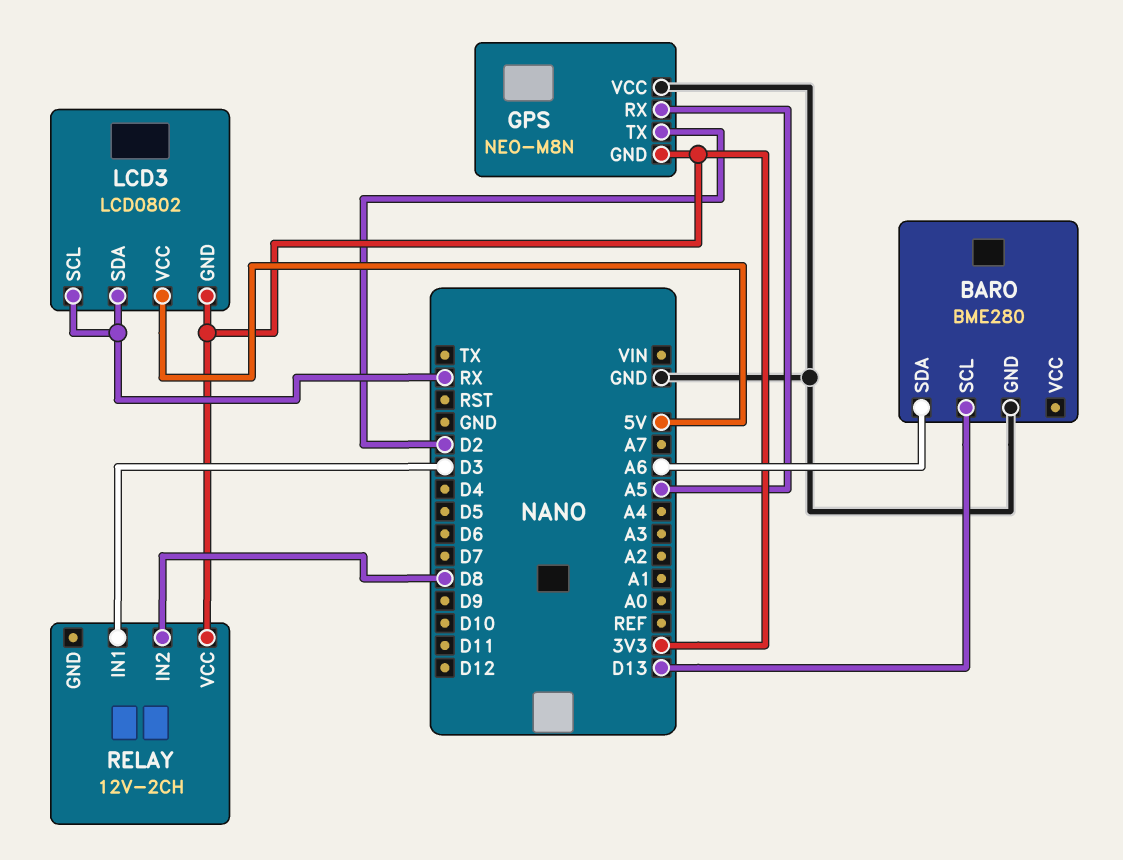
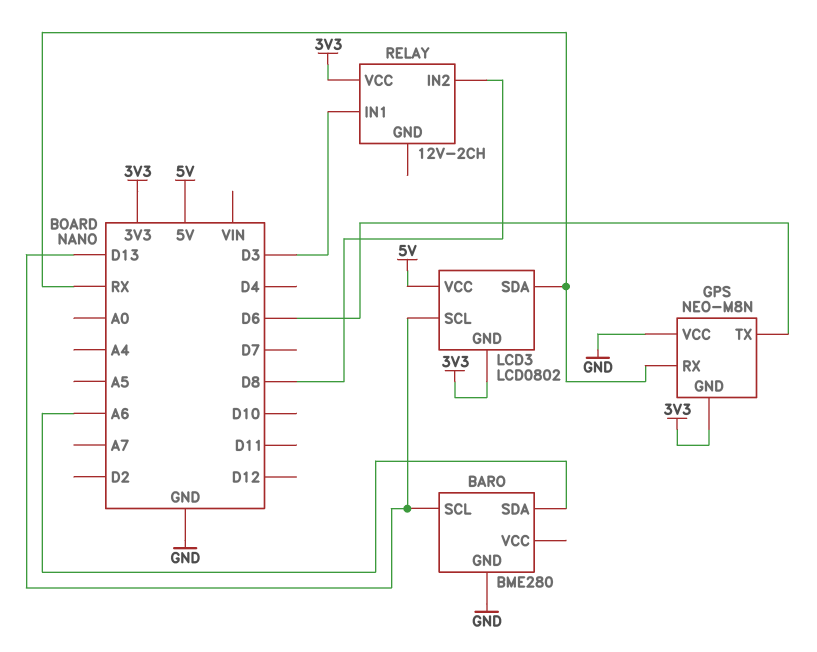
GPS pin RX: A5 -> RX
GPS pin TX: D2 -> D6
LCD3 pin SCL: RX -> D13

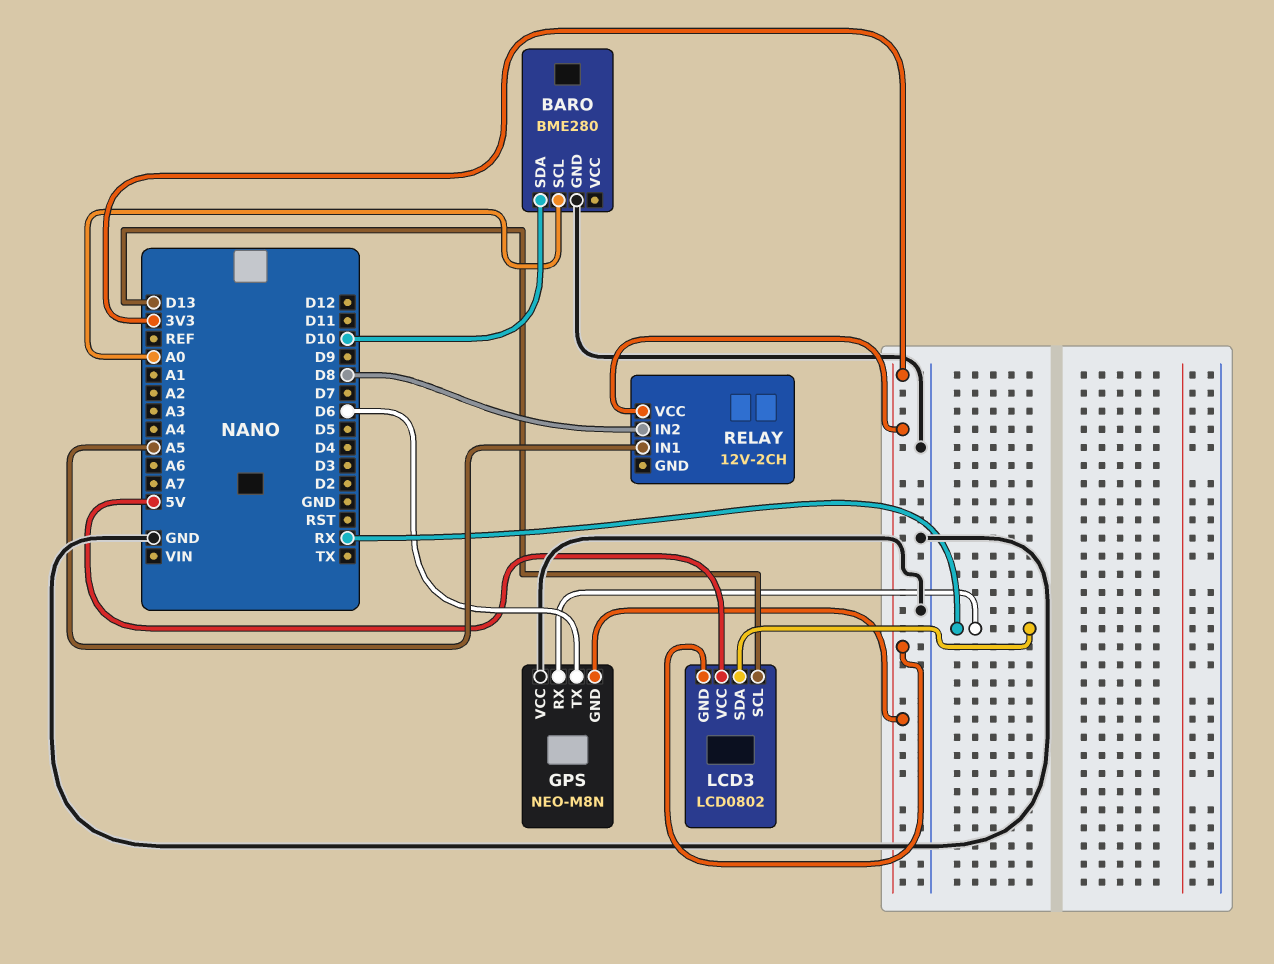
BARO pin SCL: D13 -> A0
BARO pin SDA: A6 -> D10
RELAY pin IN1: D3 -> A5

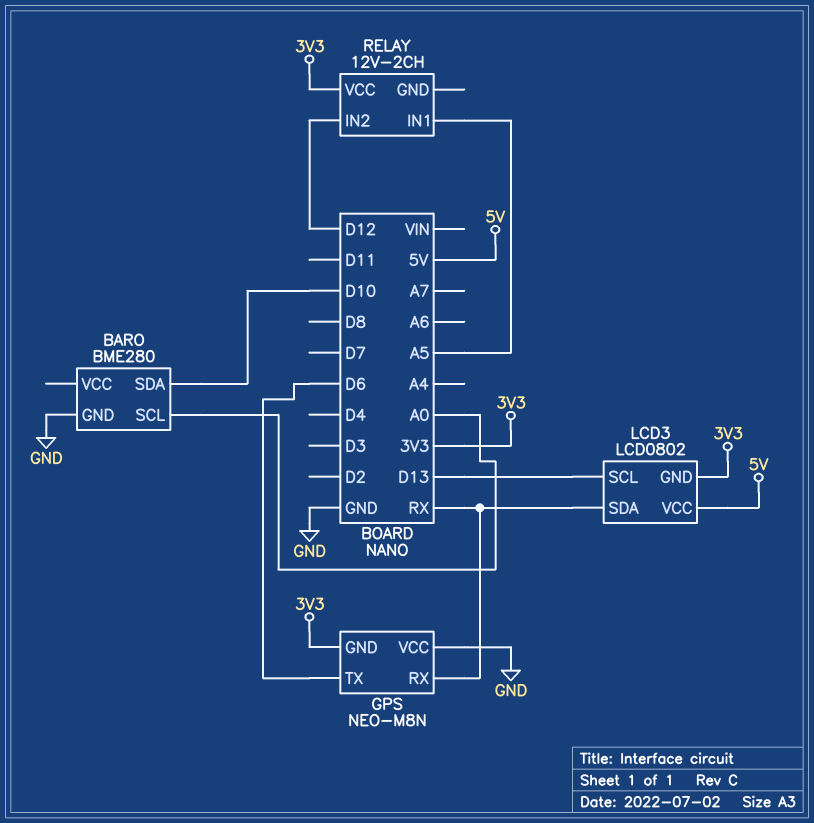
RELAY pin IN2: D8 -> D12

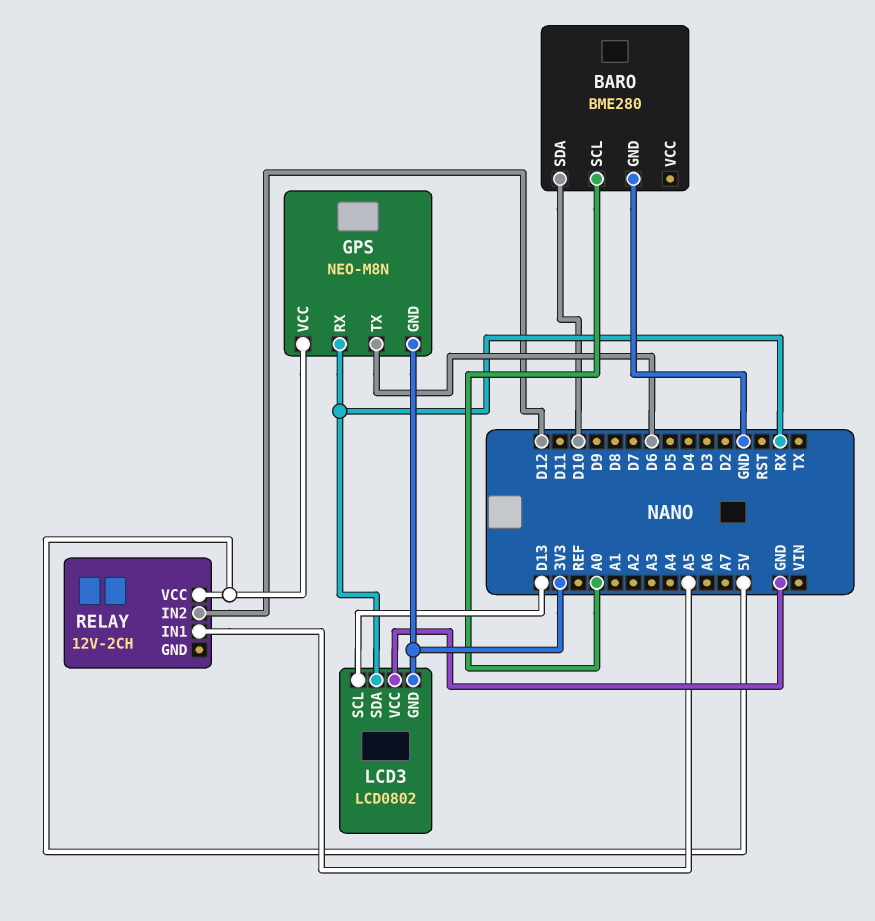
GPS pin VCC: GND -> 5V
LCD3 pin VCC: 5V -> GND
RELAY pin VCC: 3V3 -> 5V

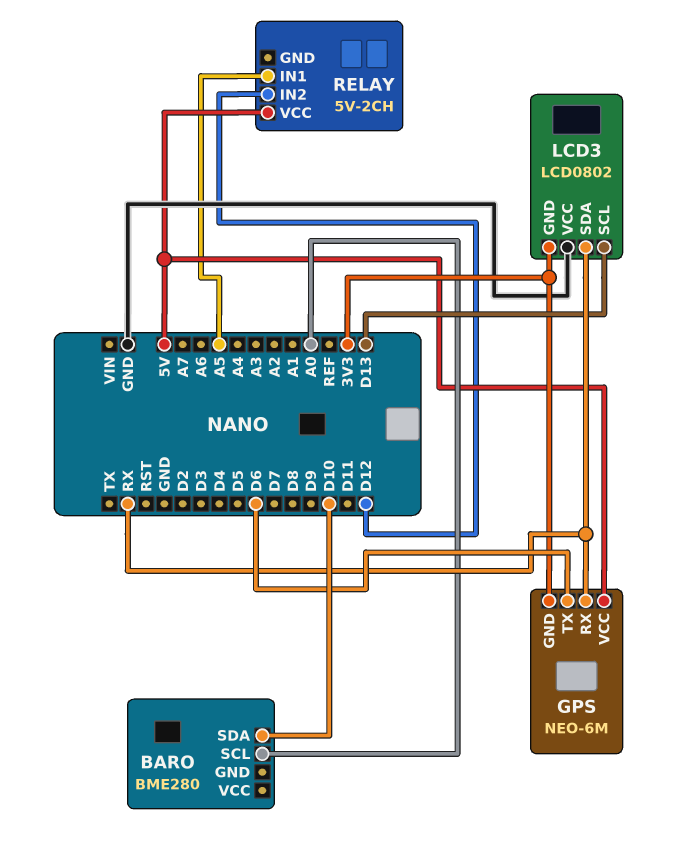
BARO pin GND: GND -> none
GPS: NEO-M8N -> NEO-6M
RELAY: 12V-2CH -> 5V-2CH

